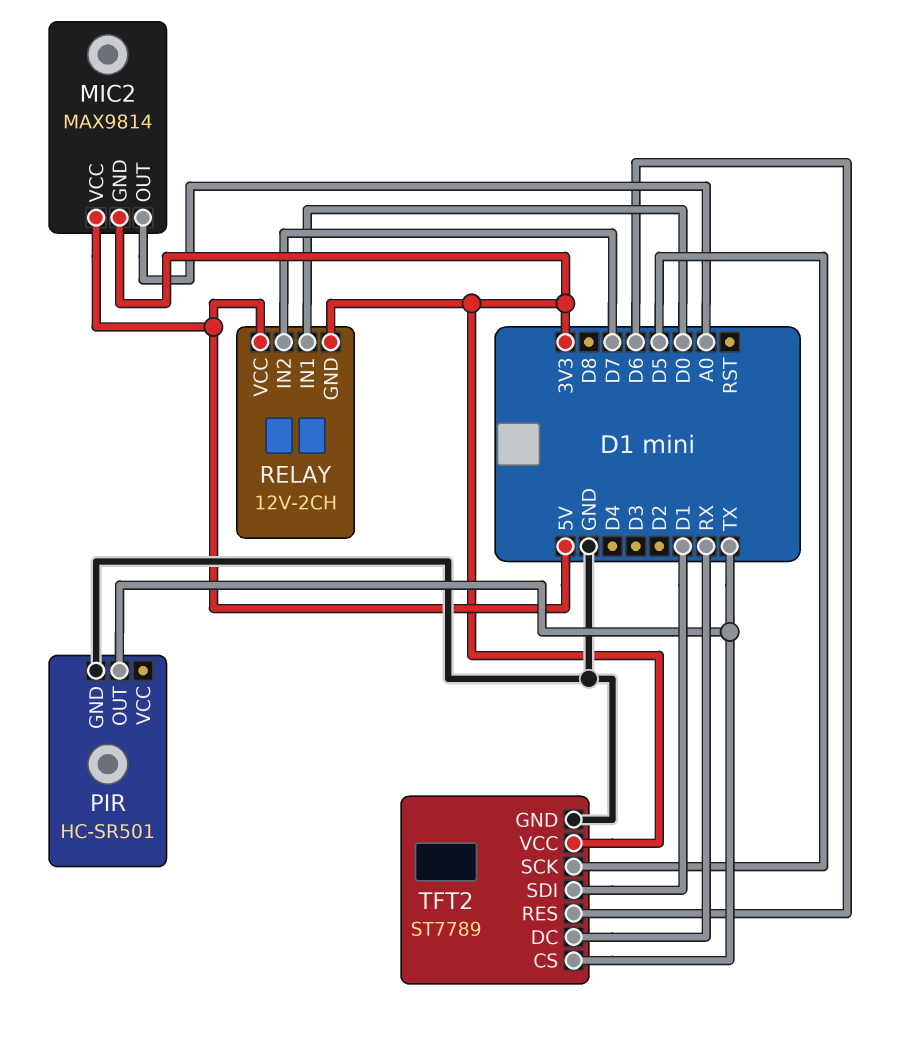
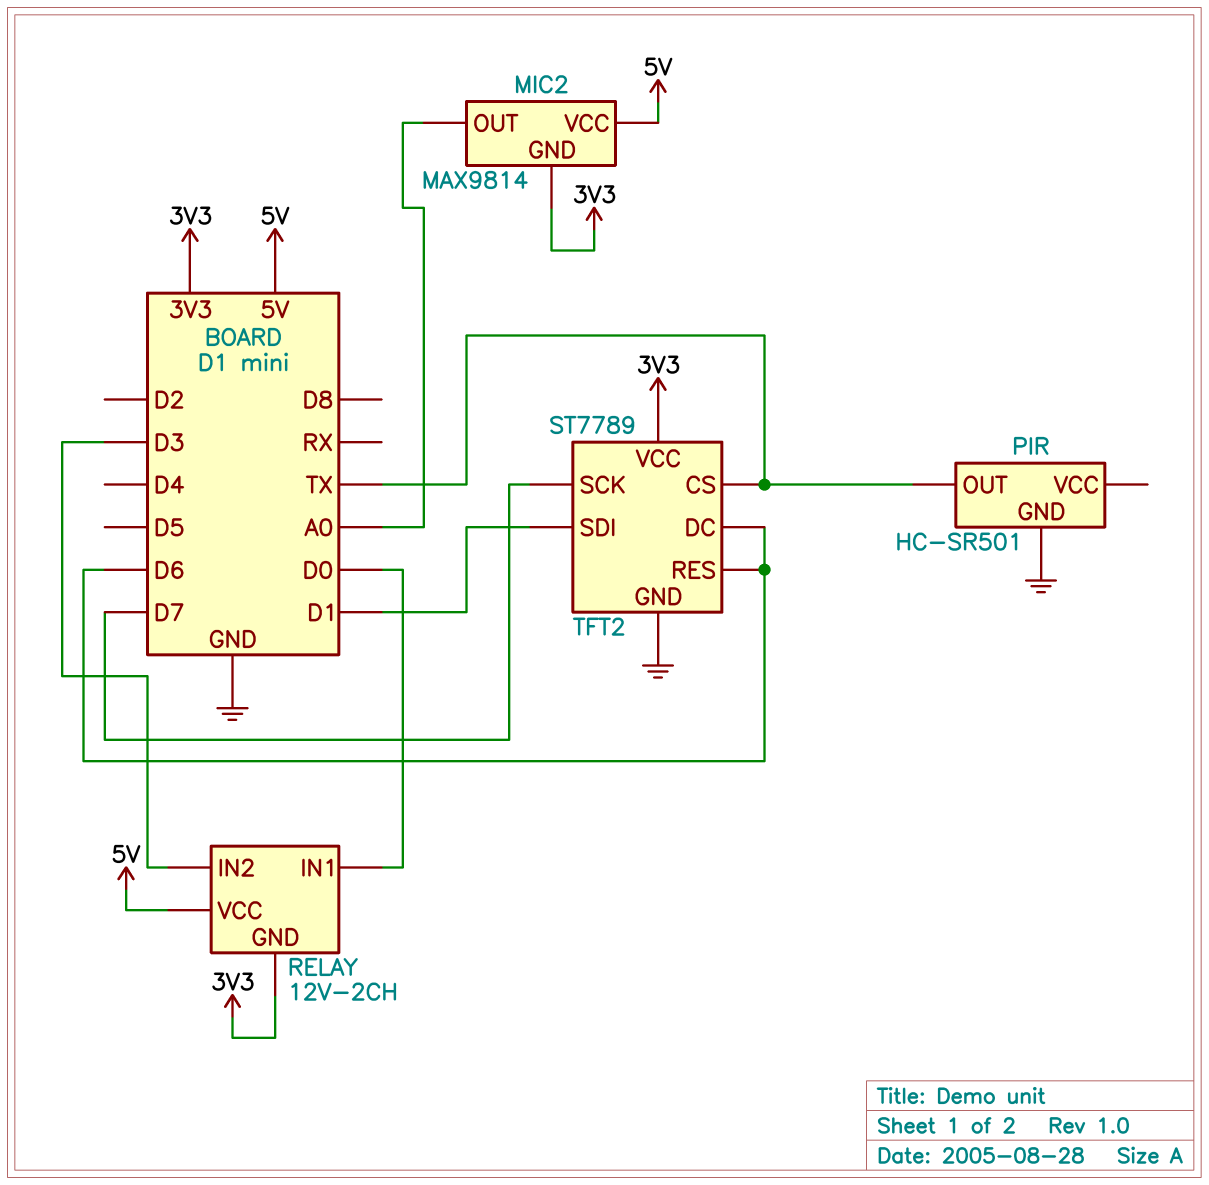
RELAY pin IN2: D7 -> D3
TFT2 pin DC: RX -> D6
TFT2 pin SCK: D5 -> D7

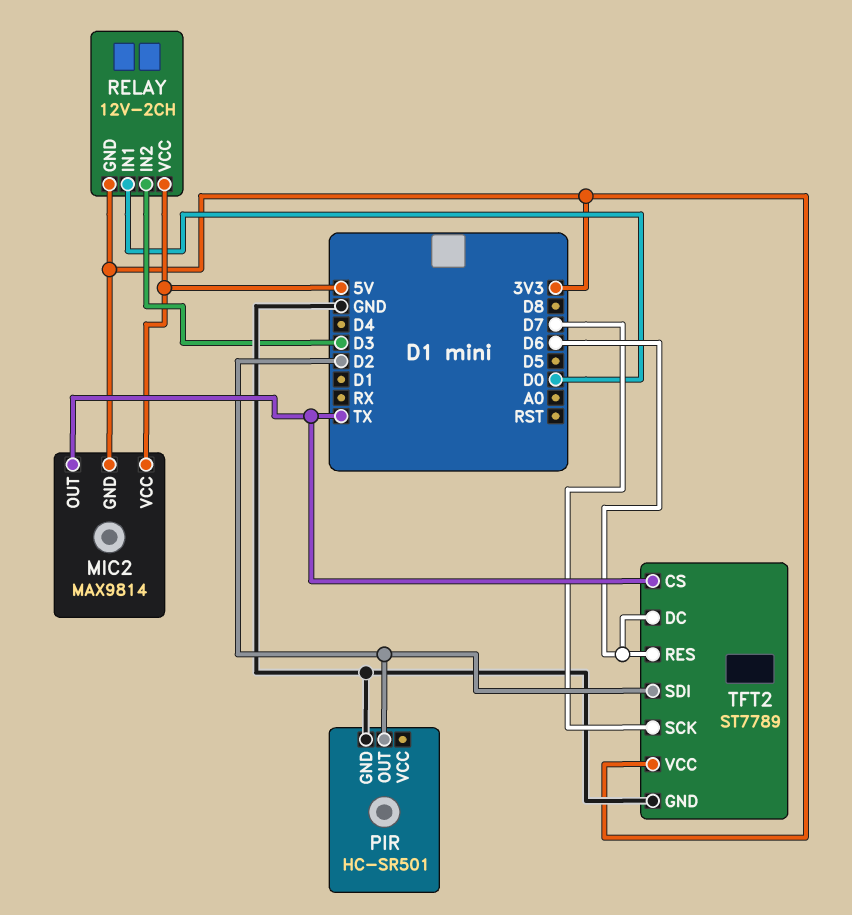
MIC2 pin OUT: A0 -> TX
PIR pin OUT: TX -> D2
TFT2 pin SDI: D1 -> D2

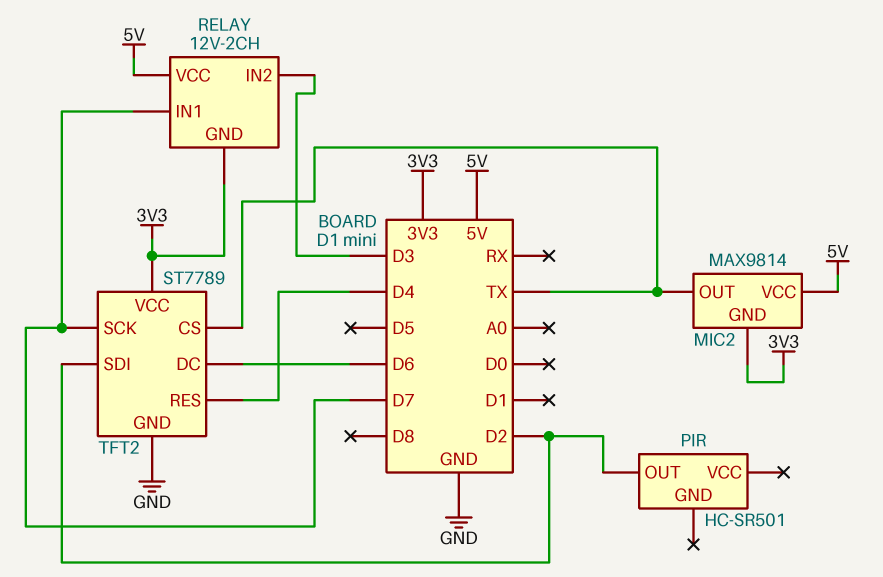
PIR pin GND: GND -> none
RELAY pin IN1: D0 -> D7
TFT2 pin RES: D6 -> D4

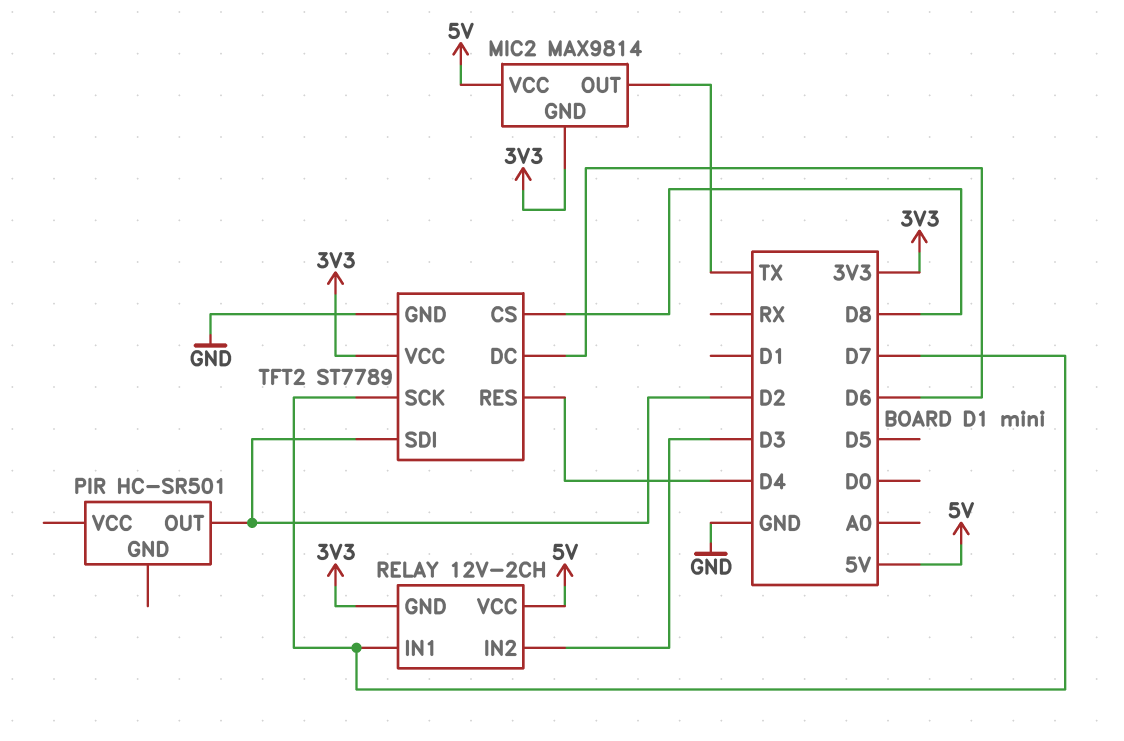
TFT2 pin CS: TX -> D8

